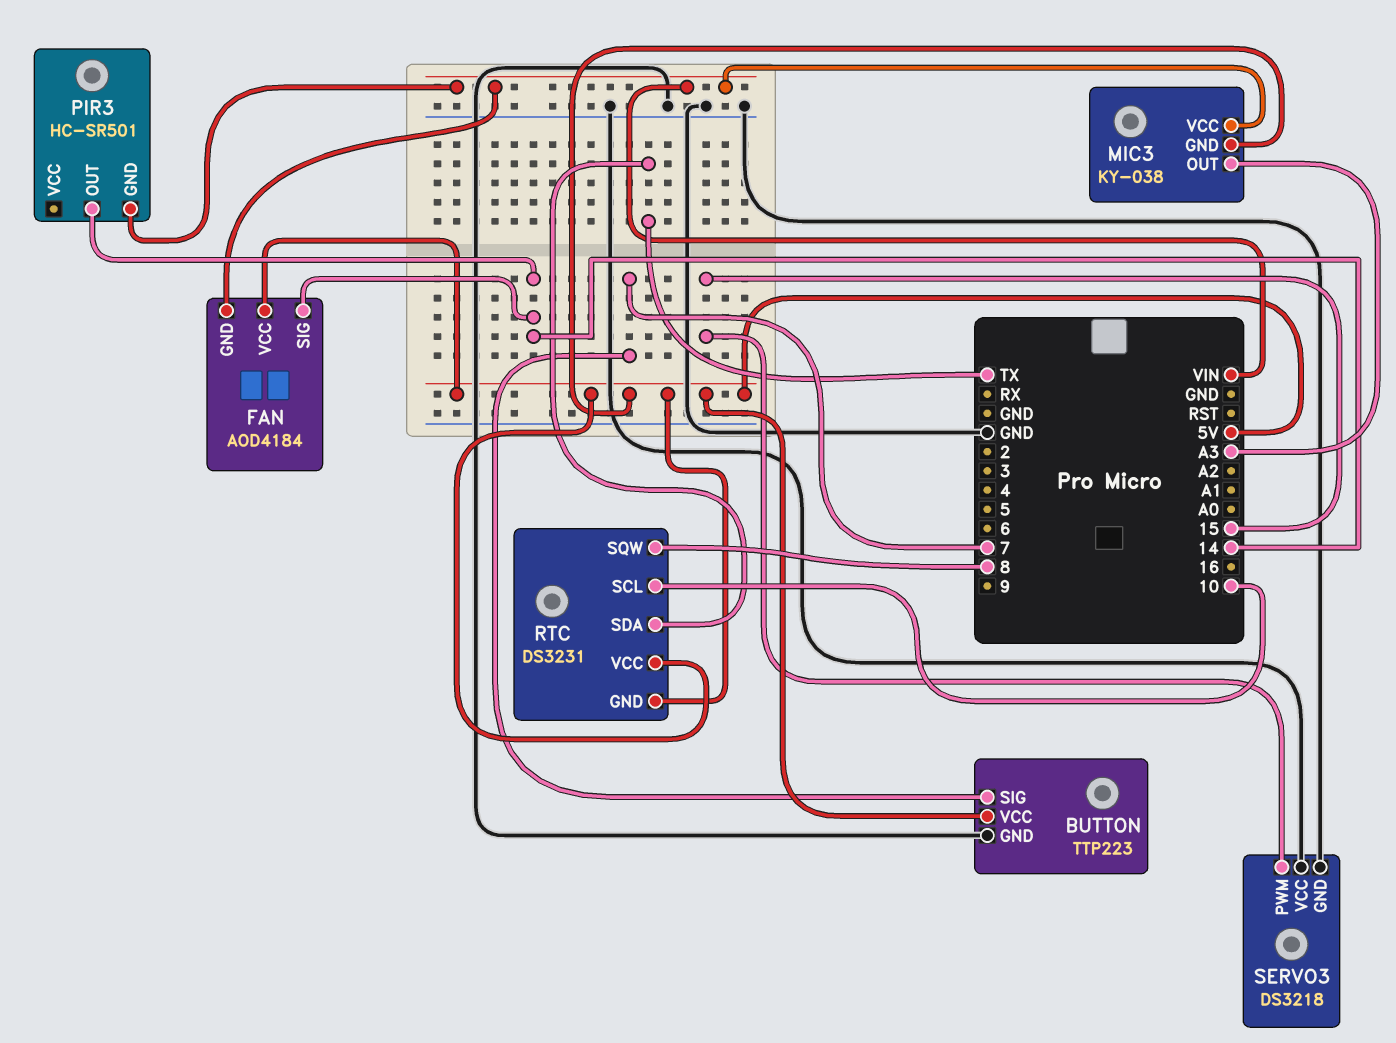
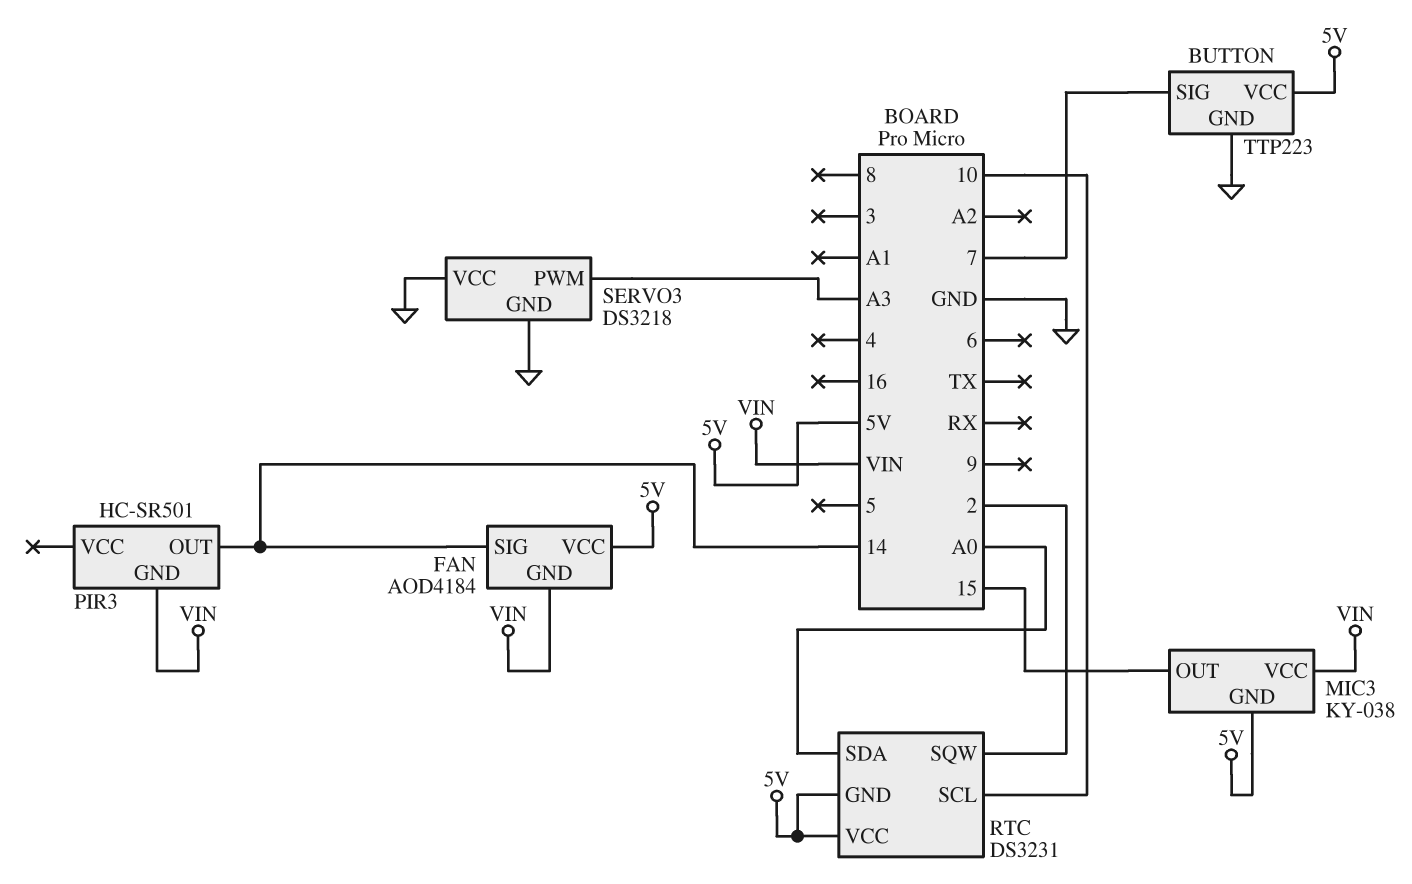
MIC3 pin OUT: A3 -> 15
RTC pin SDA: TX -> A0
RTC pin SQW: 8 -> 2
SERVO3 pin PWM: 15 -> A3

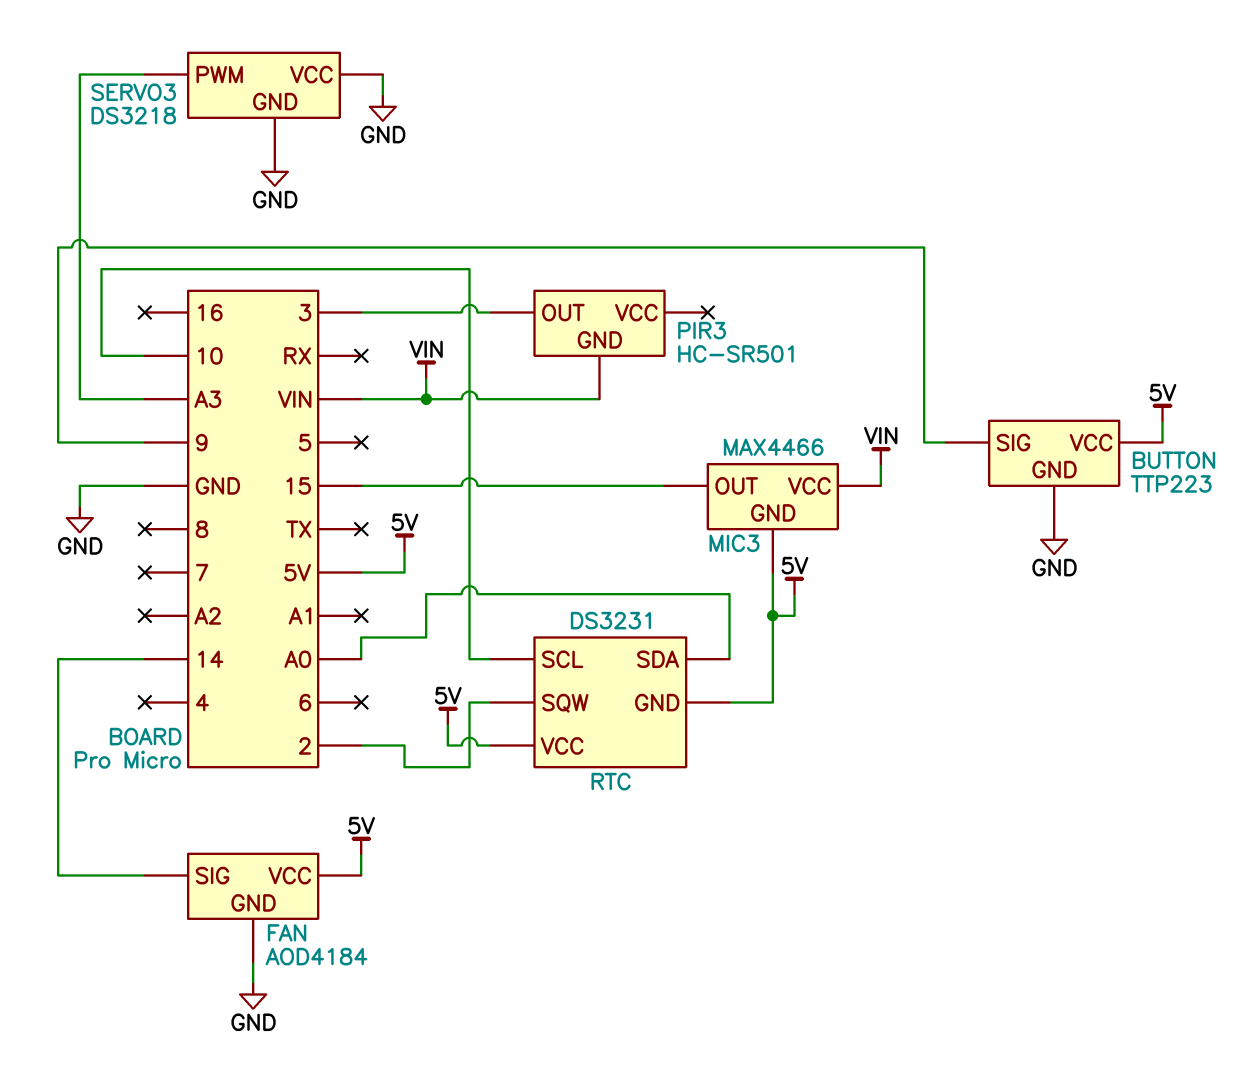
BUTTON pin SIG: 7 -> 9
FAN pin GND: VIN -> GND
MIC3: KY-038 -> MAX4466
PIR3 pin OUT: 14 -> 3

